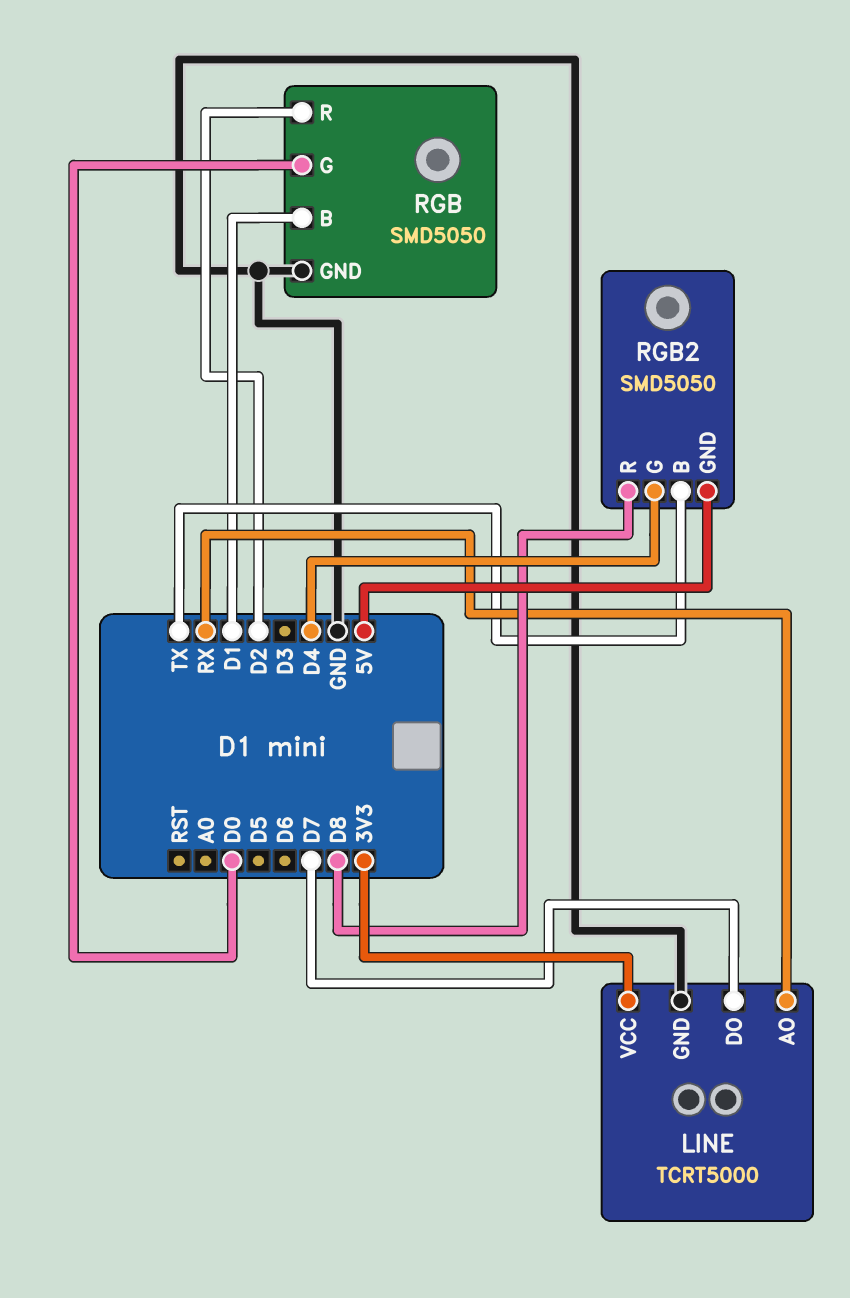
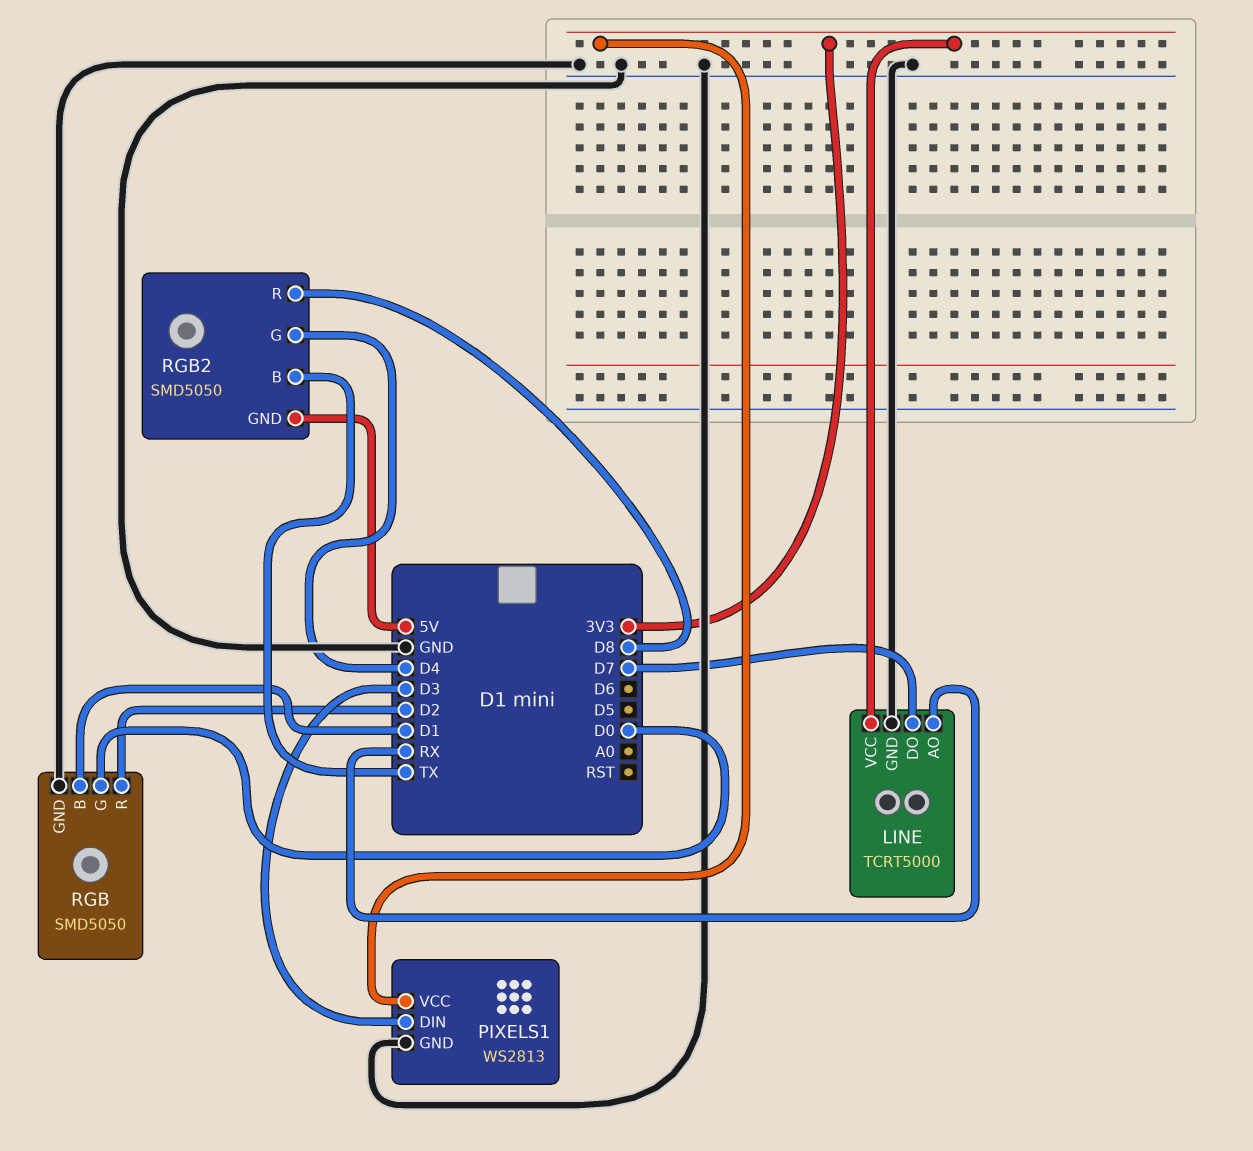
PIXELS1: none -> WS2813
PIXELS1 pin DIN: none -> D3
PIXELS1 pin GND: none -> GND
PIXELS1 pin VCC: none -> 3V3

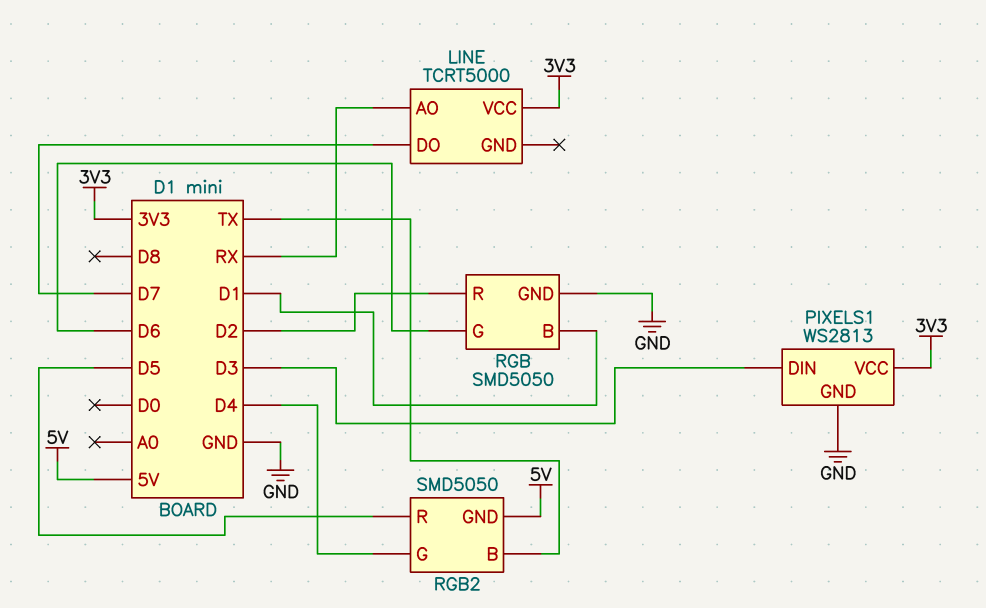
LINE pin GND: GND -> none
RGB pin G: D0 -> D6
RGB2 pin R: D8 -> D5

